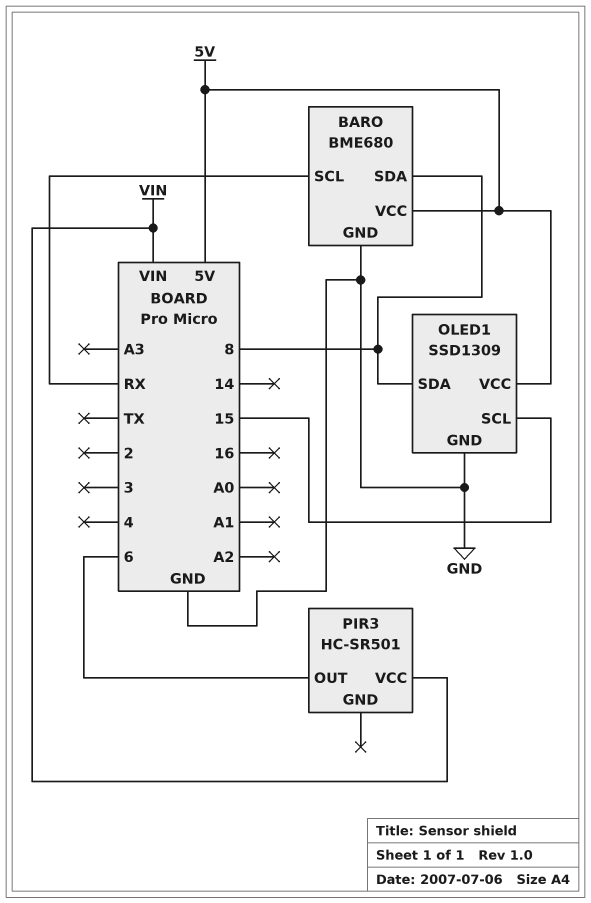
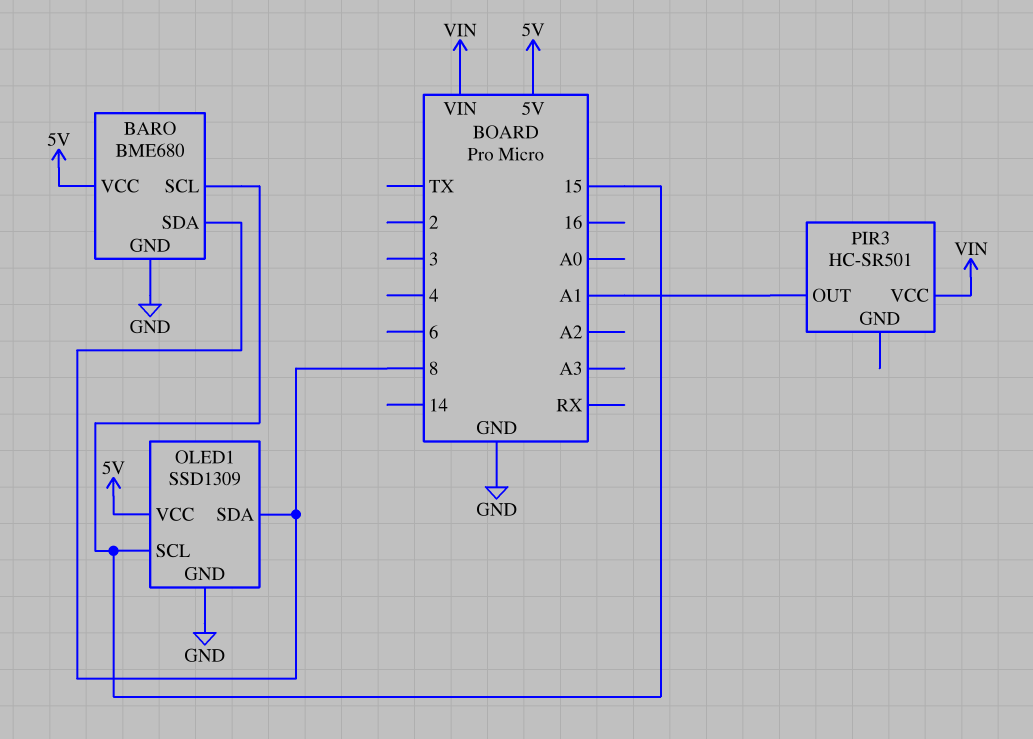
BARO pin SCL: RX -> 15
PIR3 pin OUT: 6 -> A1

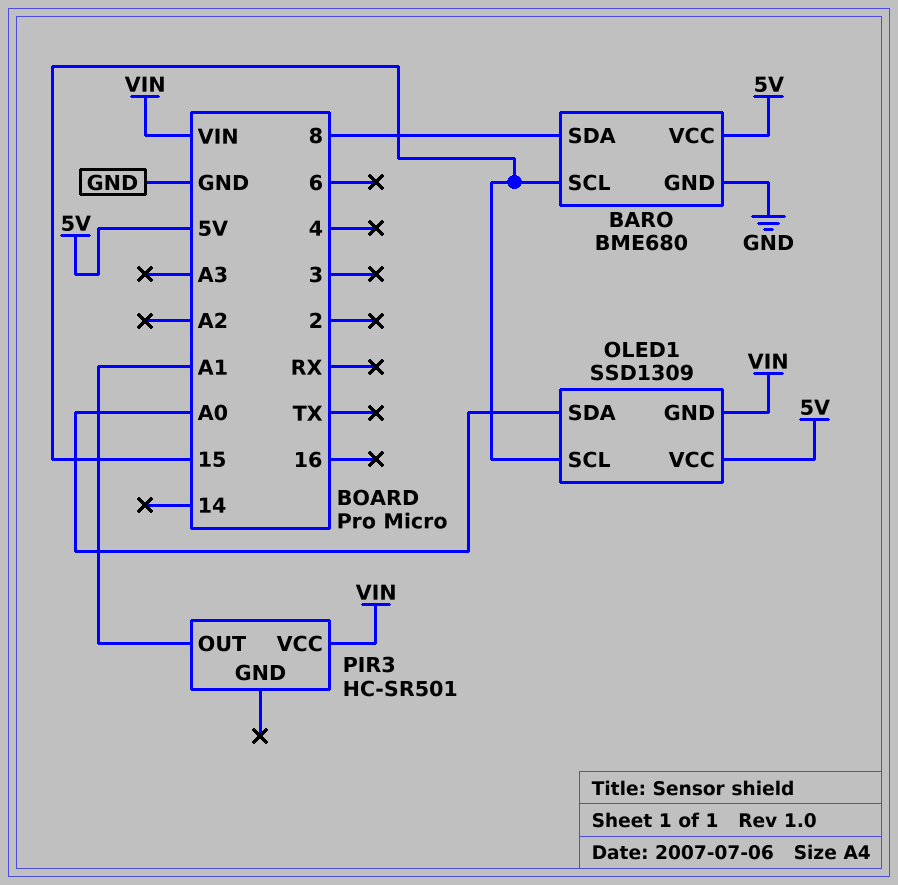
OLED1 pin GND: GND -> VIN
OLED1 pin SDA: 8 -> A0

